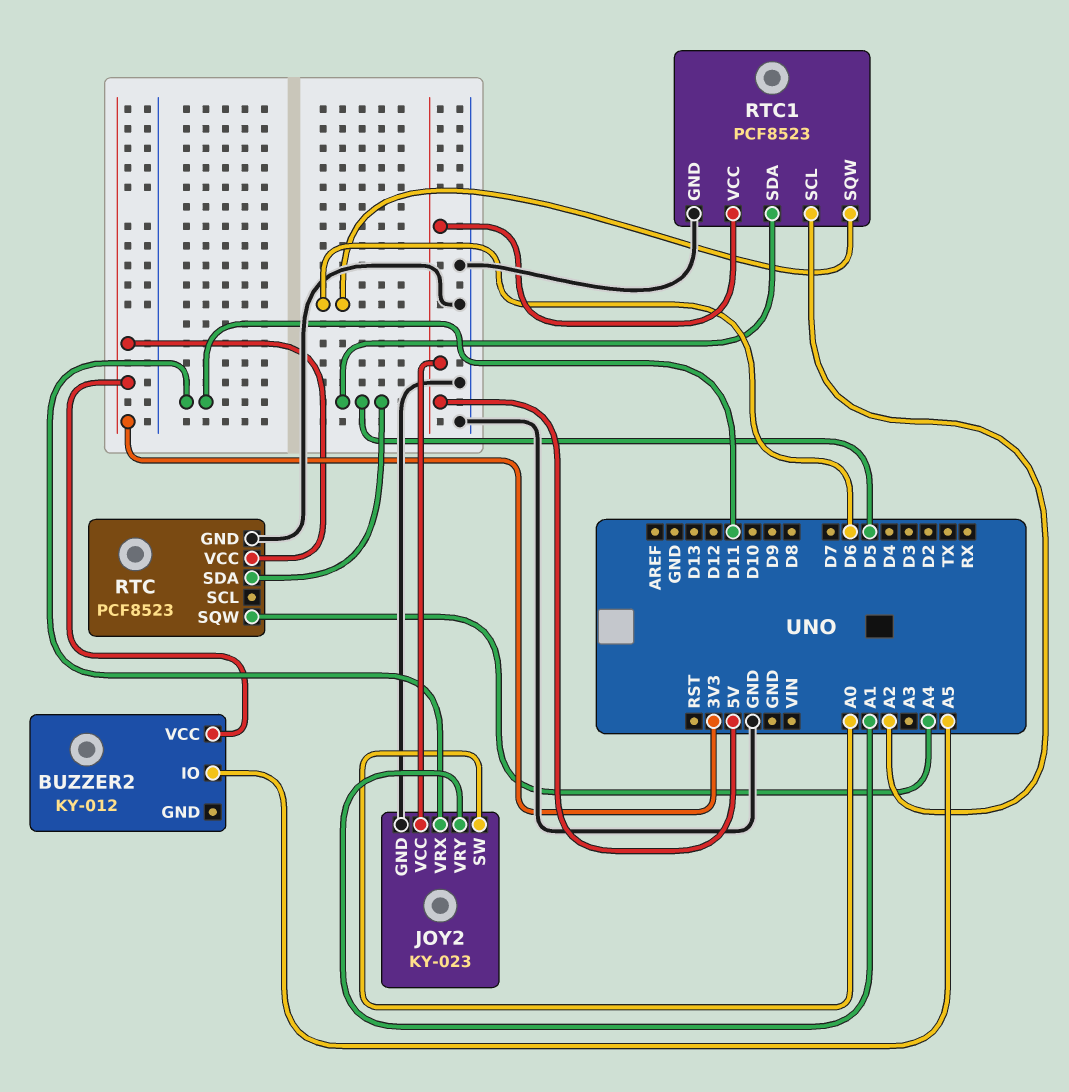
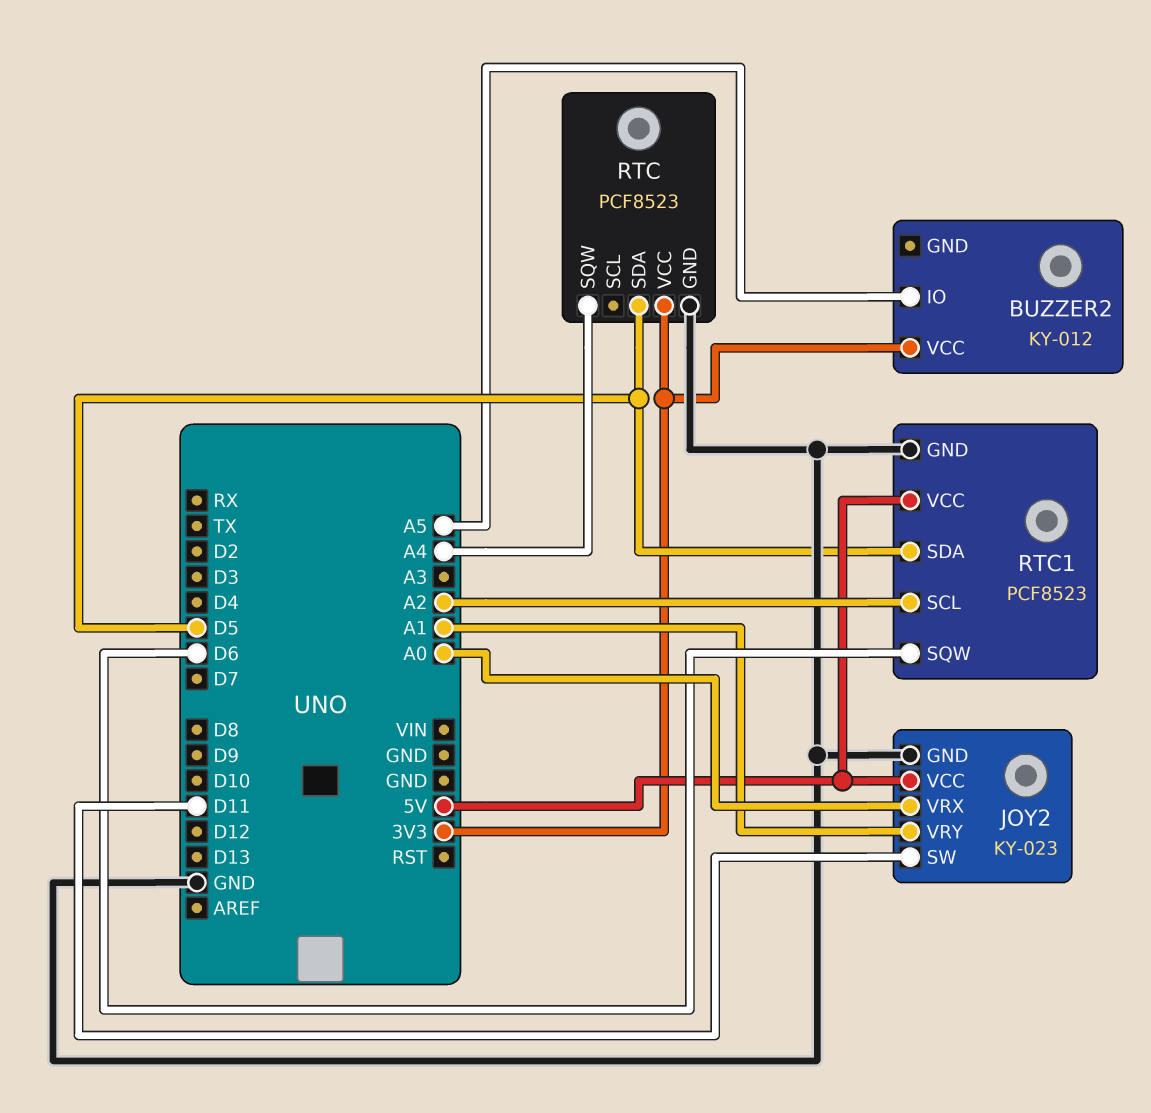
JOY2 pin SW: A0 -> D11
JOY2 pin VRX: D11 -> A0

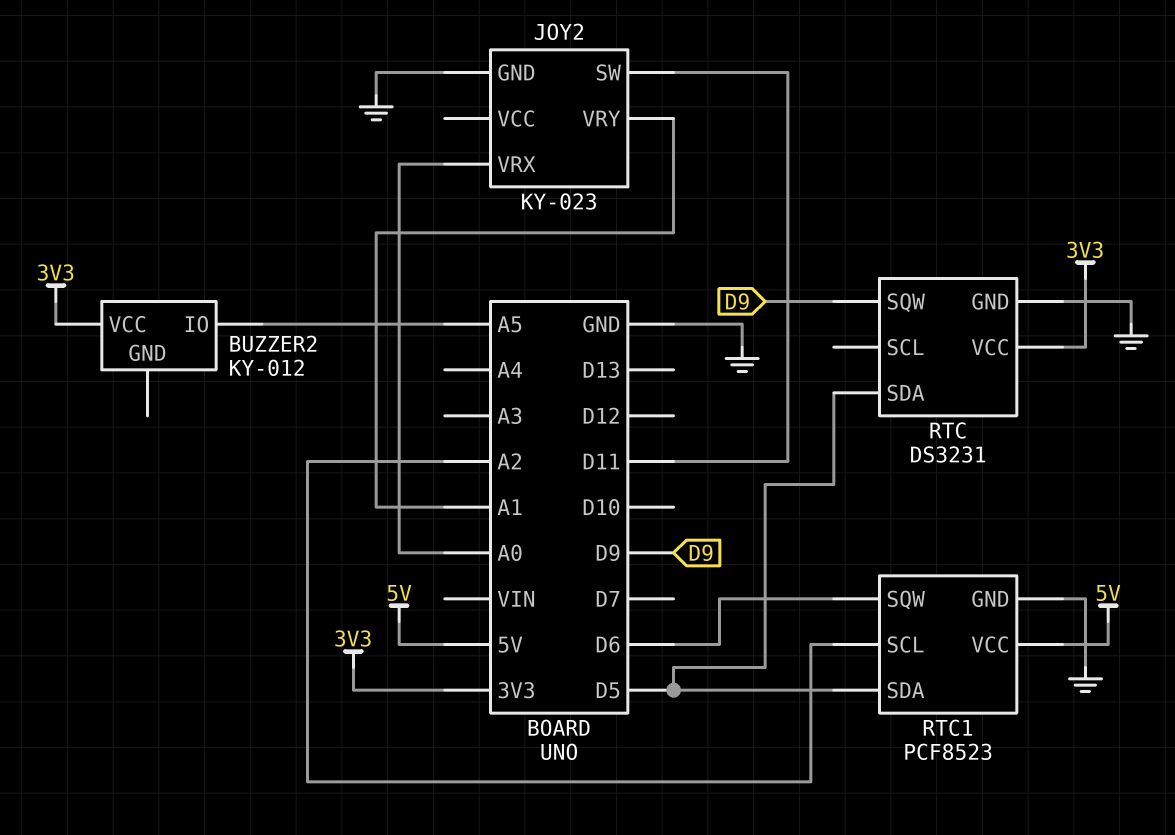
JOY2 pin VCC: 5V -> none
RTC: PCF8523 -> DS3231
RTC pin SQW: A4 -> D9

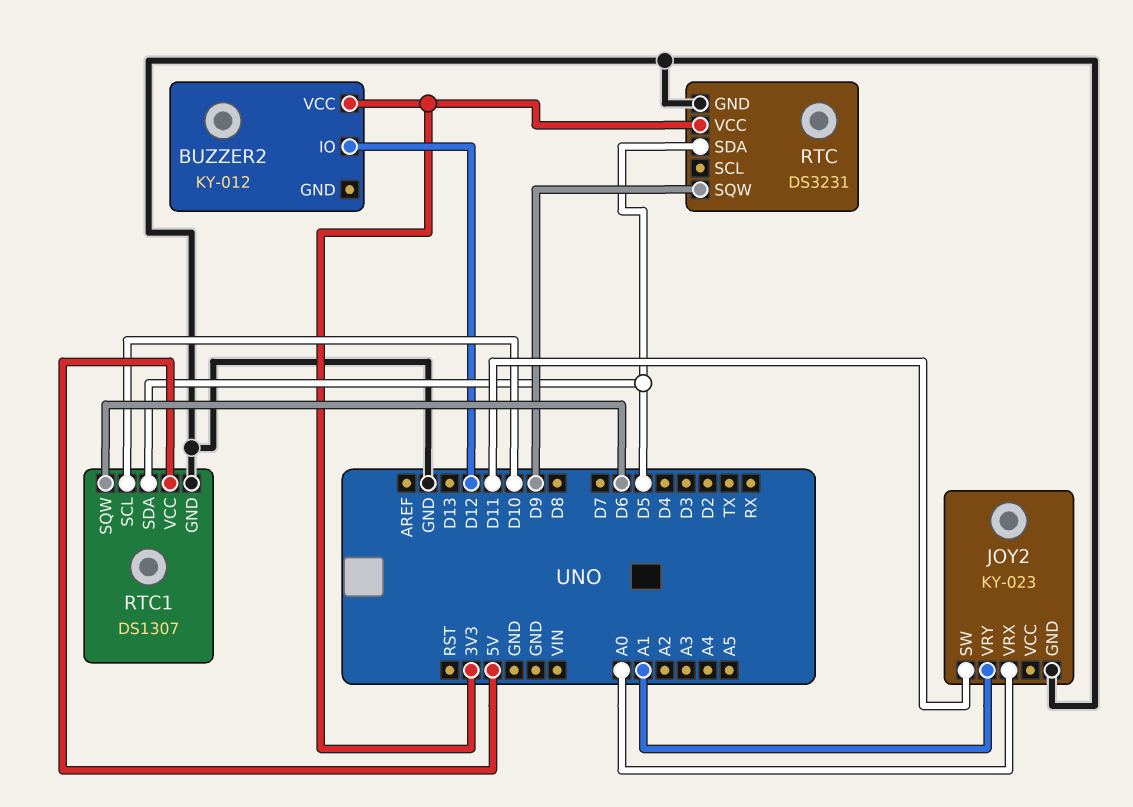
BUZZER2 pin IO: A5 -> D12
RTC1: PCF8523 -> DS1307
RTC1 pin SCL: A2 -> D10

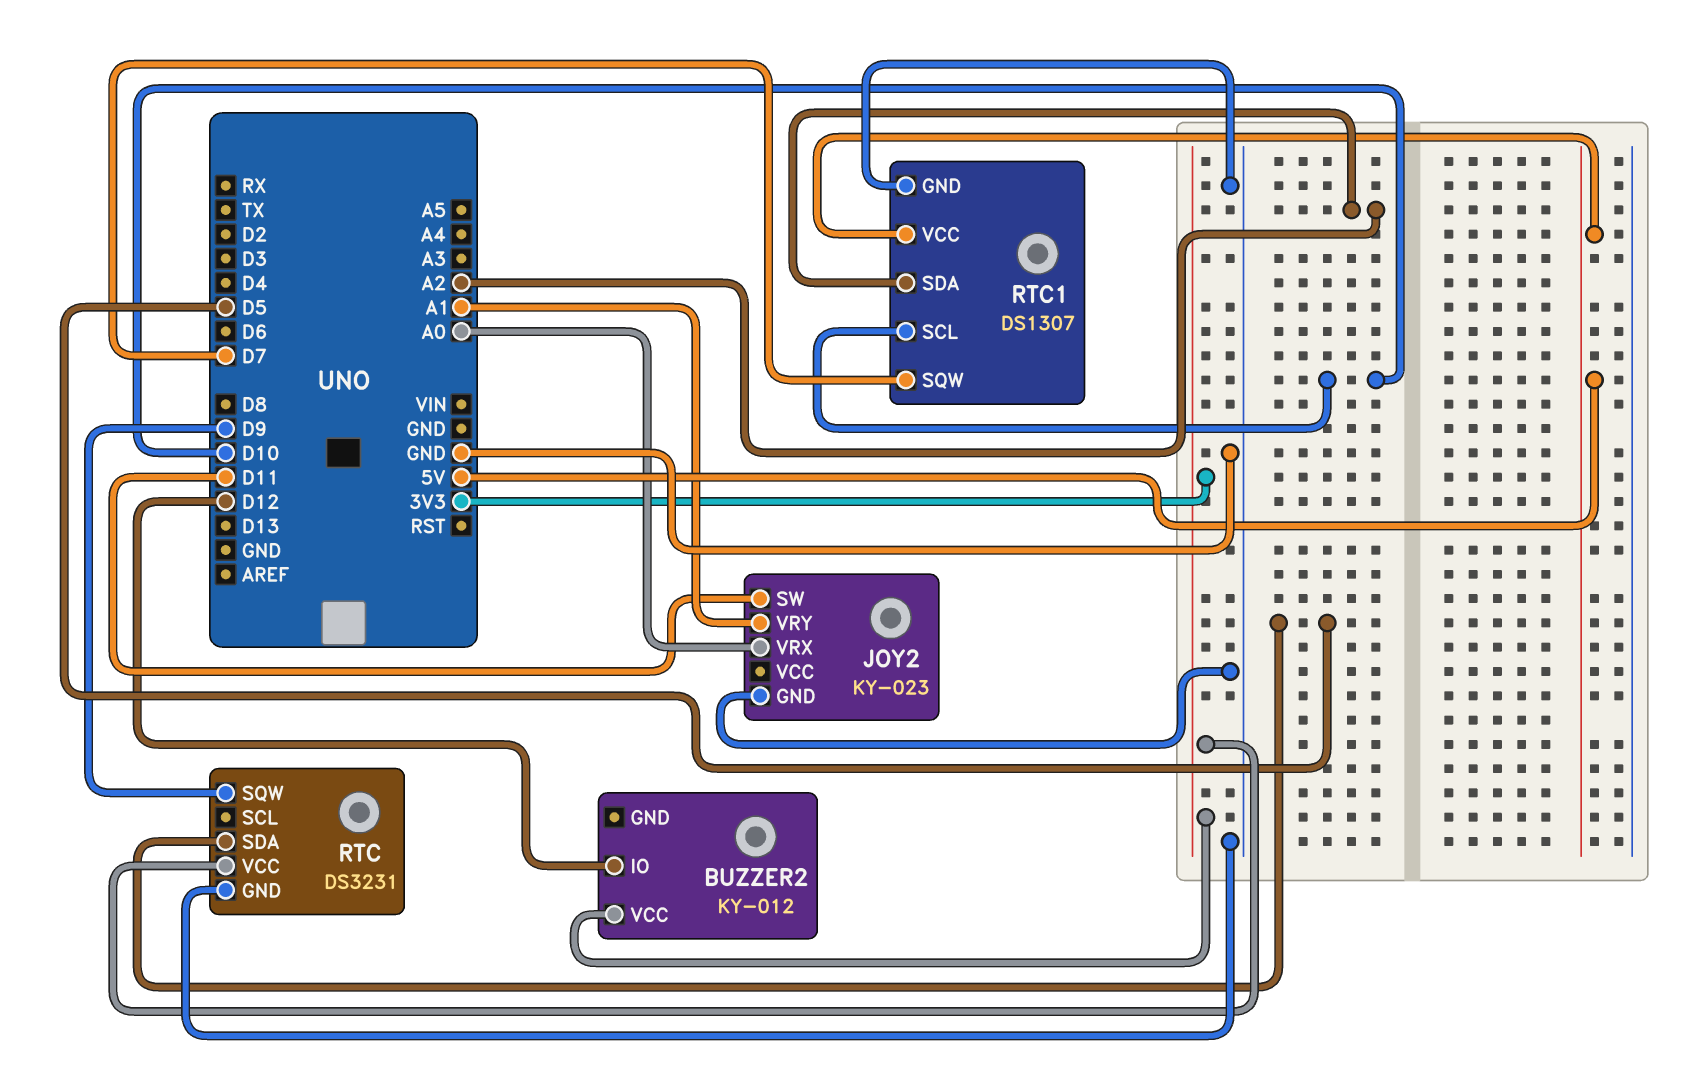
RTC1 pin SDA: D5 -> A2
RTC1 pin SQW: D6 -> D7

